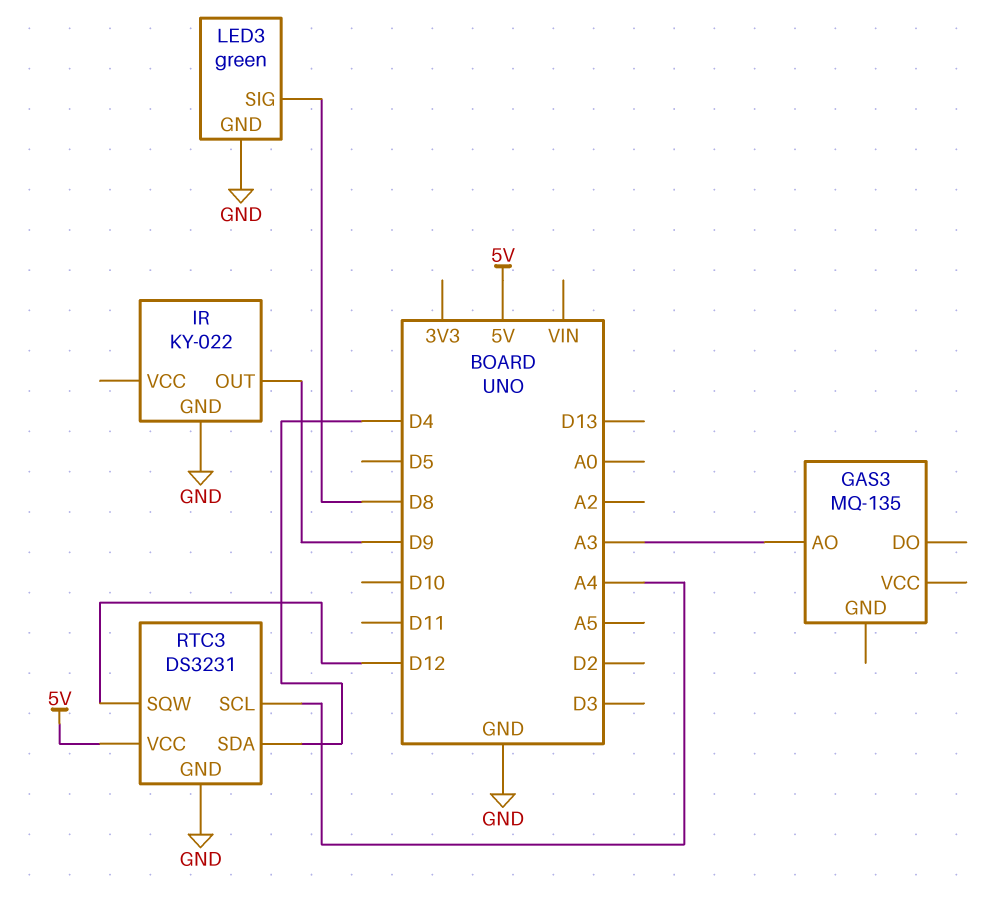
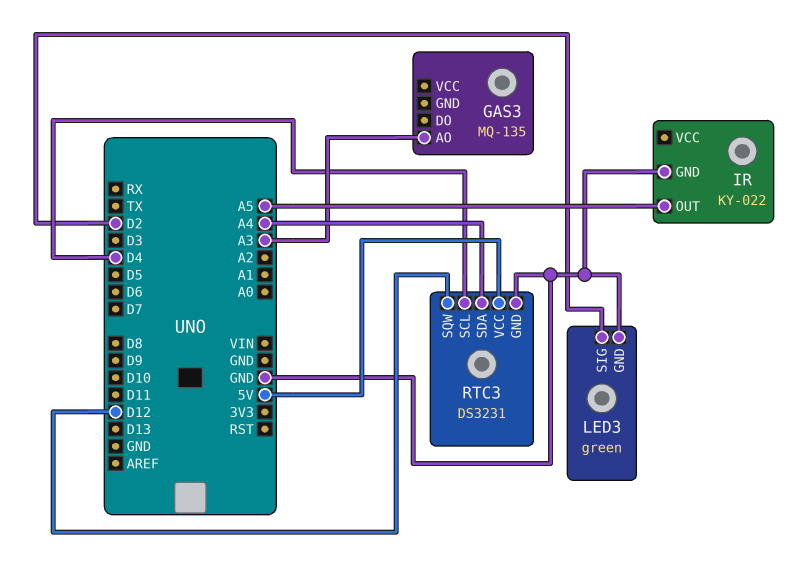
IR pin OUT: D9 -> A5
LED3 pin SIG: D8 -> D2
RTC3 pin SCL: A4 -> D4
RTC3 pin SDA: D4 -> A4

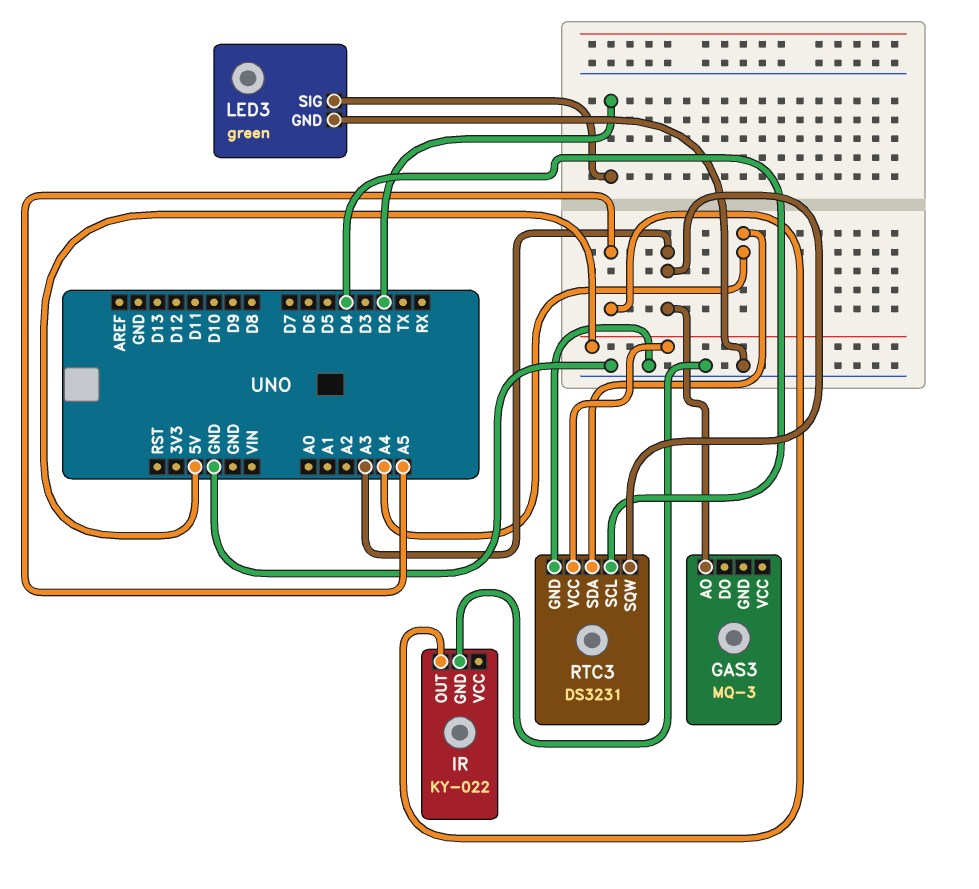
GAS3: MQ-135 -> MQ-3
RTC3 pin SQW: D12 -> A3

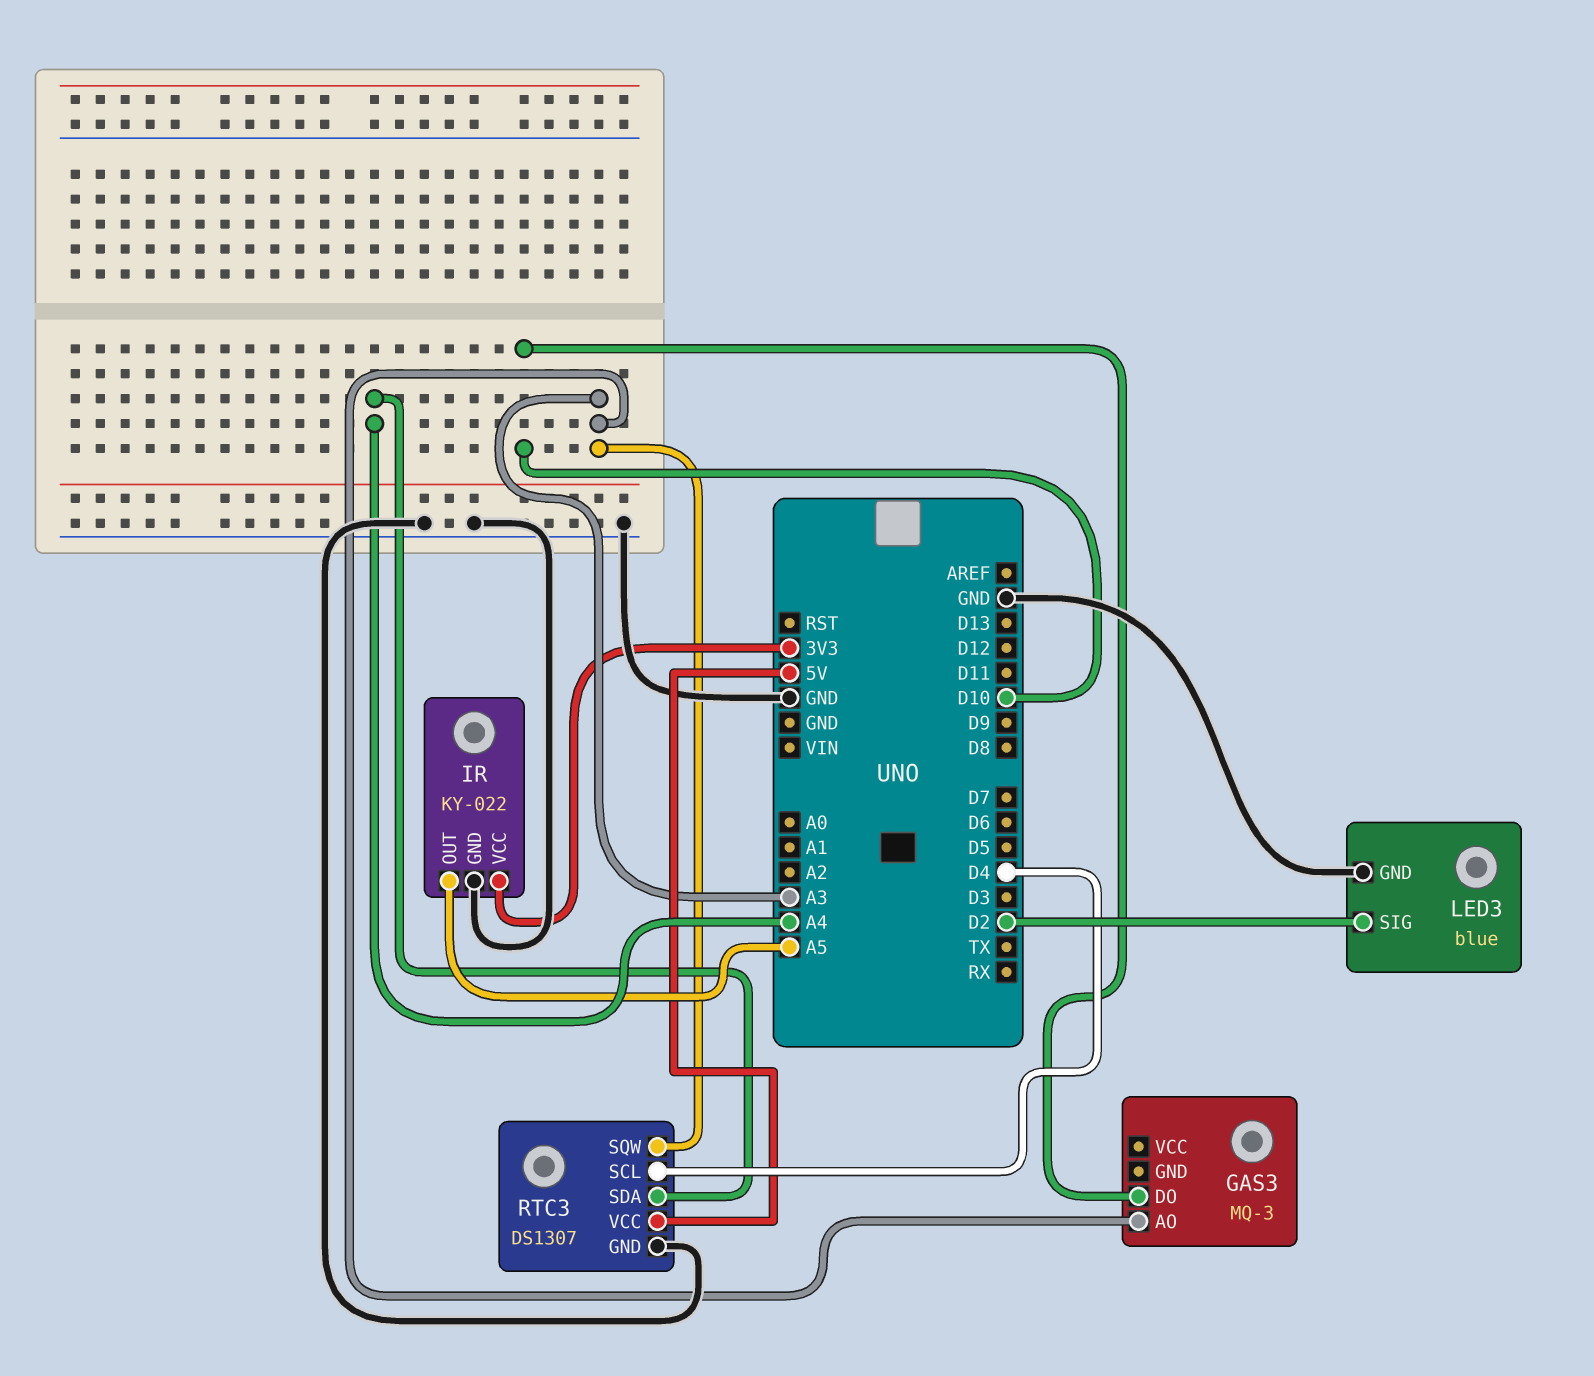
GAS3 pin DO: none -> D10
IR pin VCC: none -> 3V3
LED3: green -> blue
RTC3: DS3231 -> DS1307

